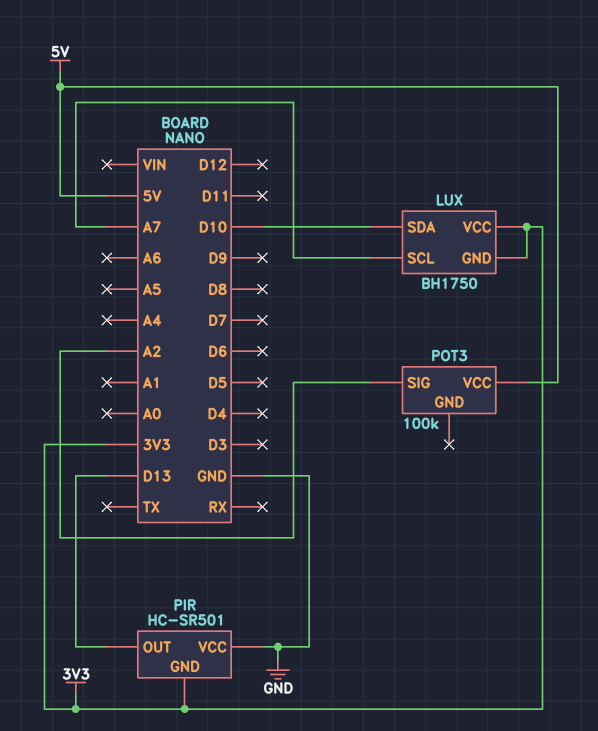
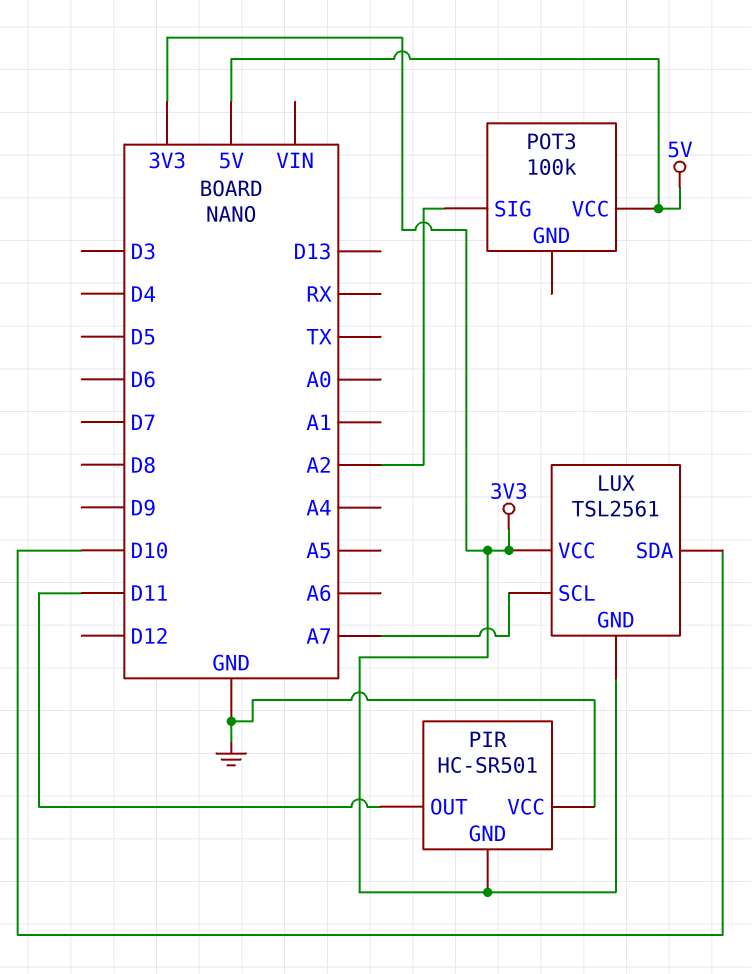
LUX: BH1750 -> TSL2561
PIR pin OUT: D13 -> D11

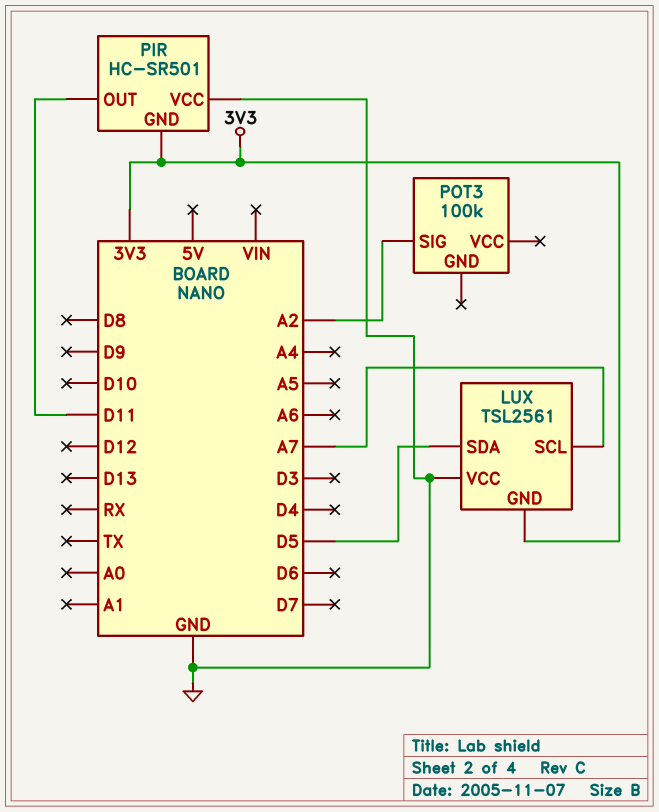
LUX pin SDA: D10 -> D5
LUX pin VCC: 3V3 -> GND
POT3 pin VCC: 5V -> none

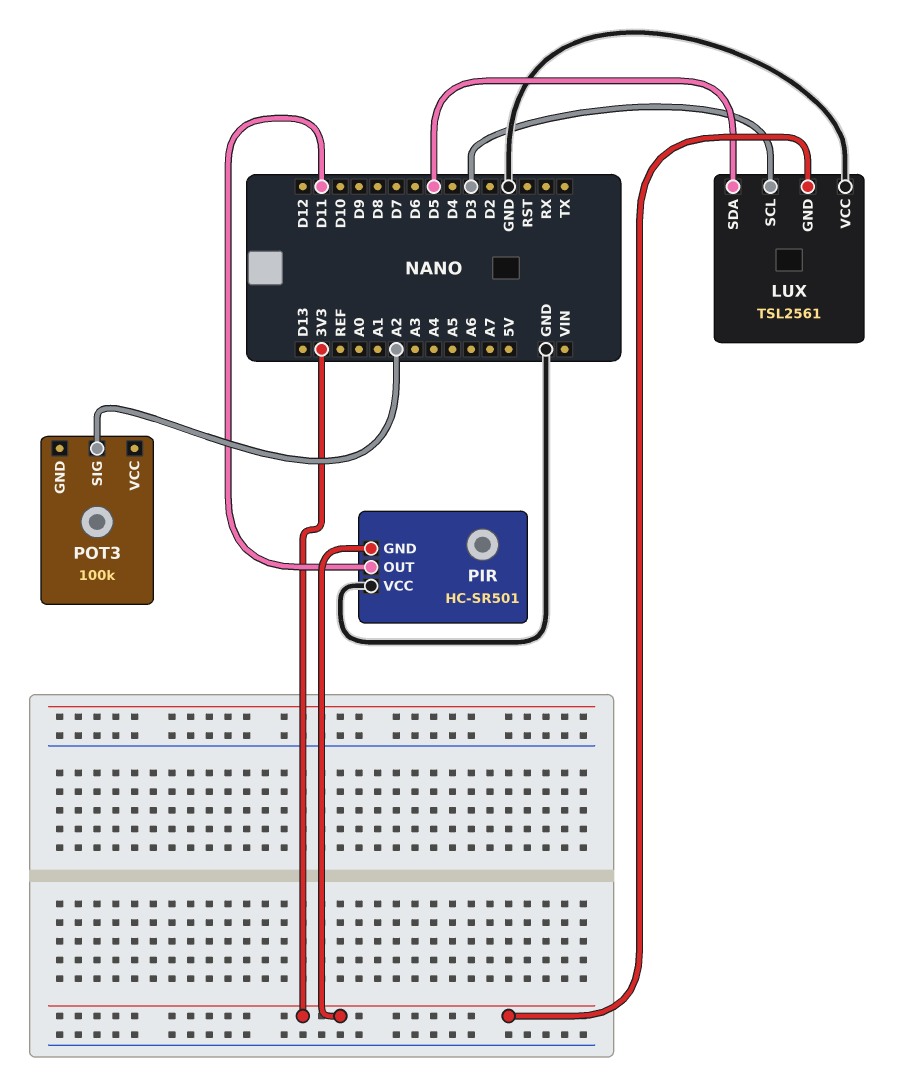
LUX pin SCL: A7 -> D3

